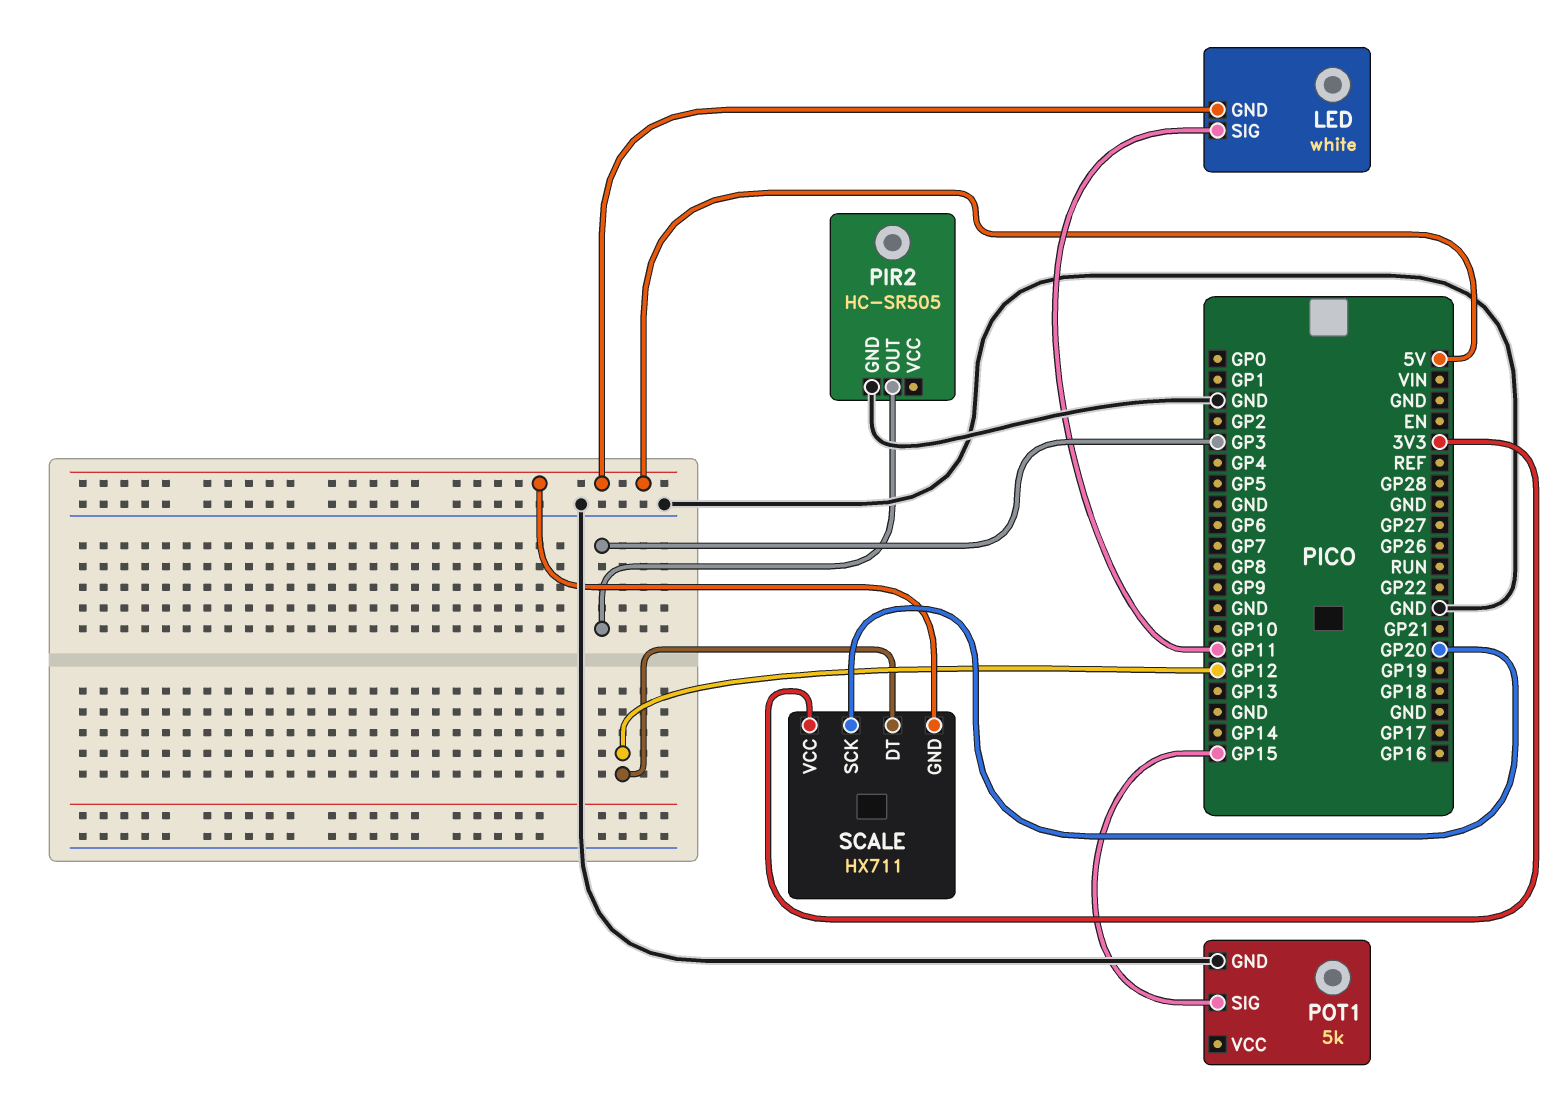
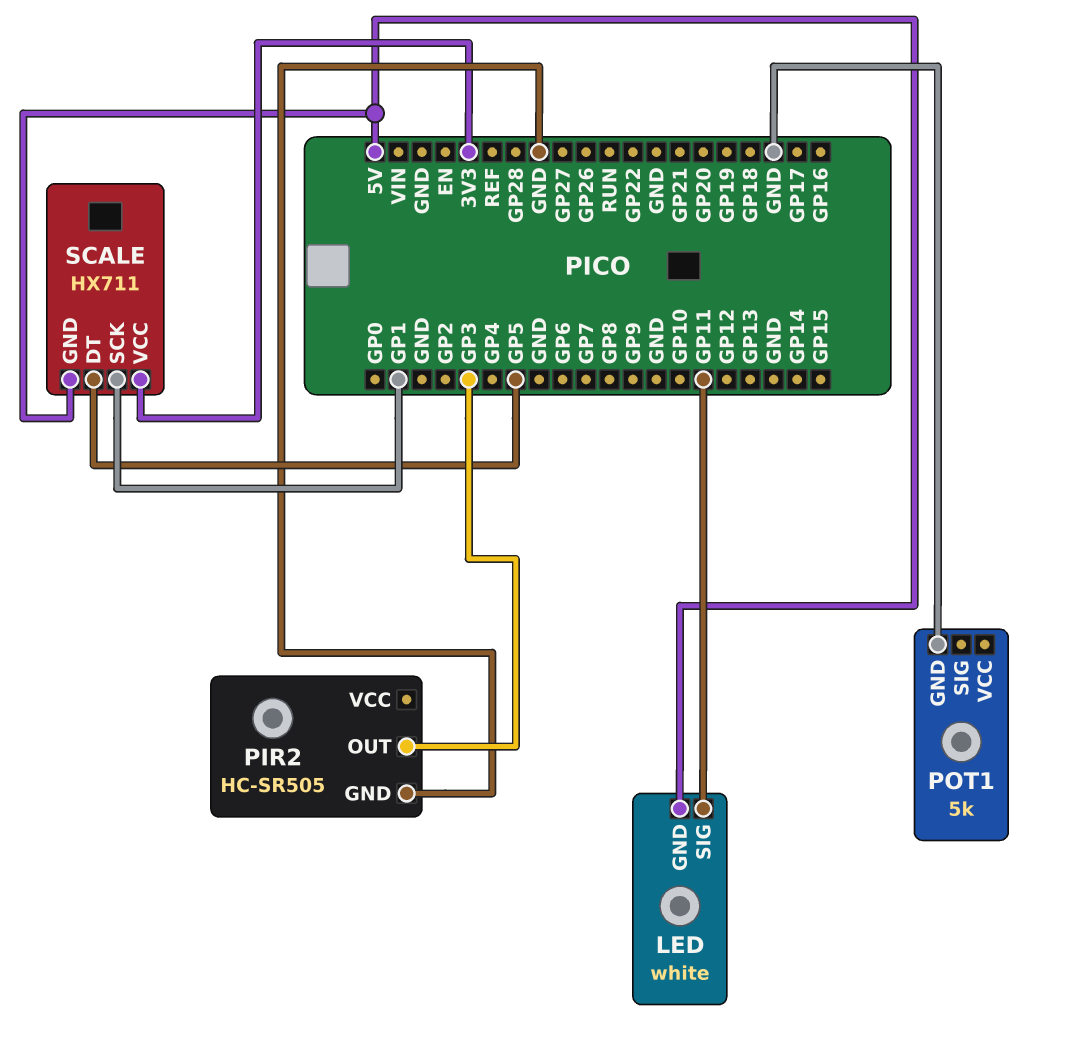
POT1 pin SIG: GP15 -> none
SCALE pin DT: GP12 -> GP5
SCALE pin SCK: GP20 -> GP1

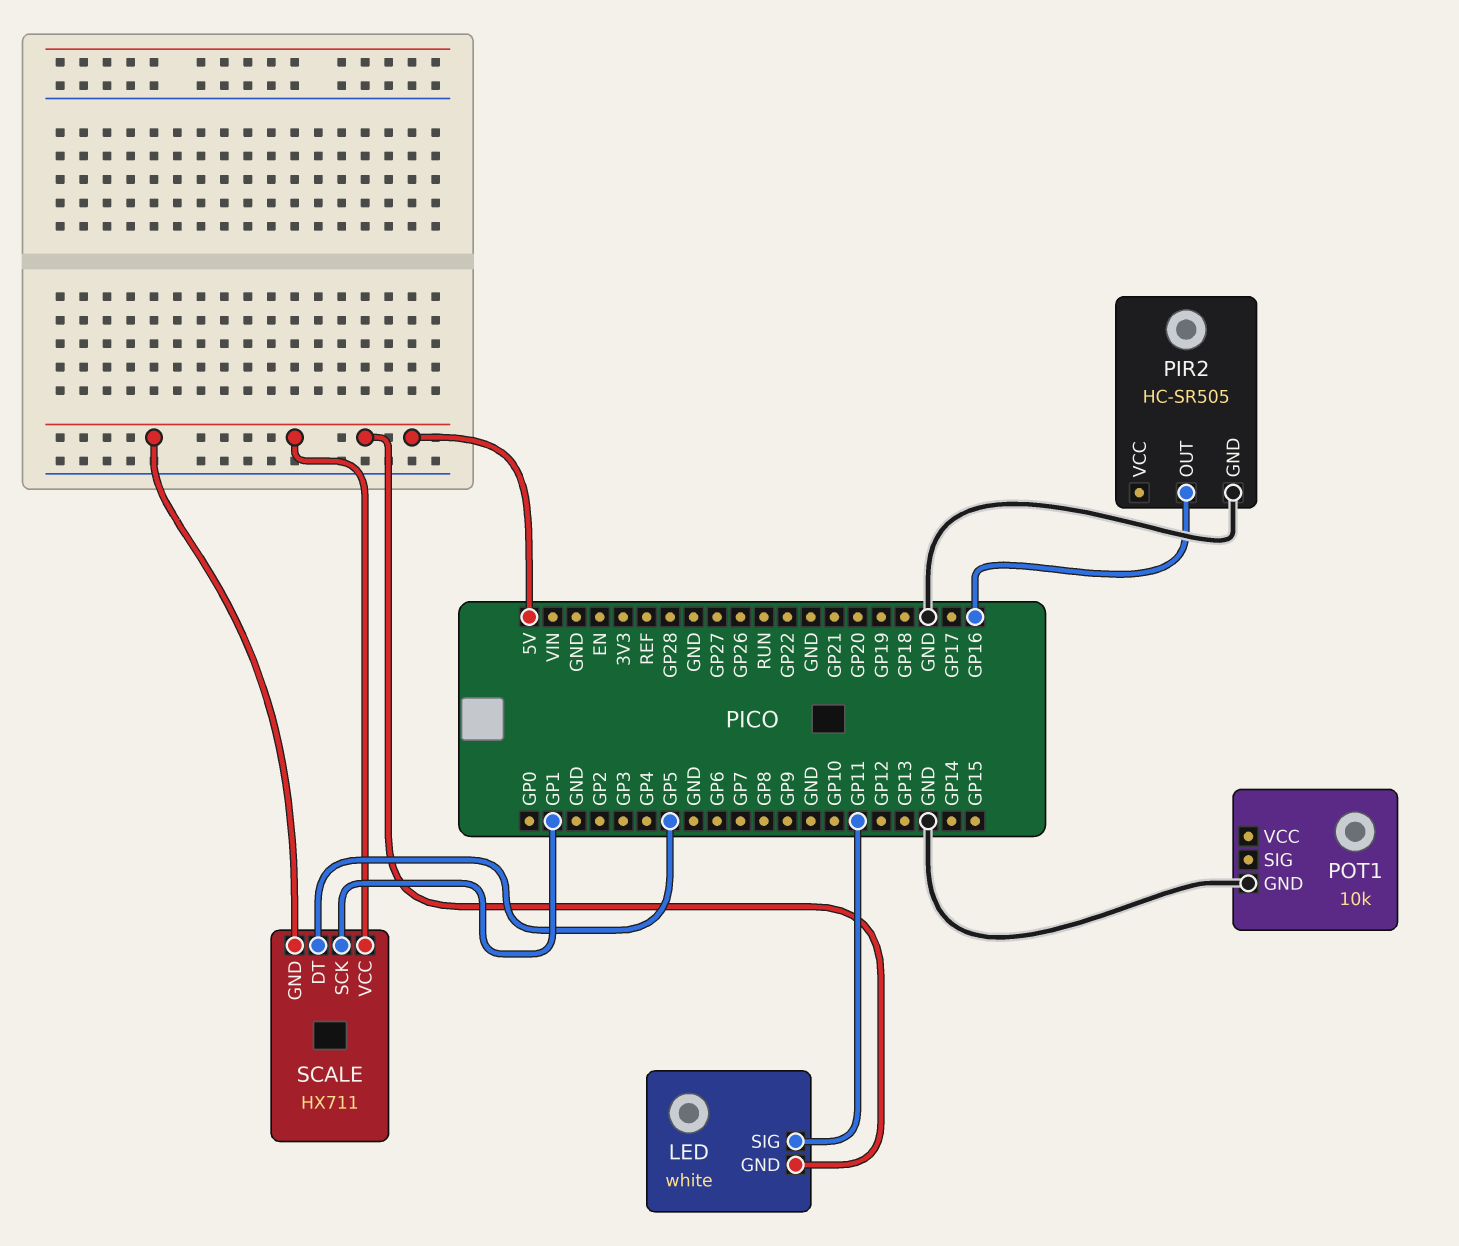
PIR2 pin OUT: GP3 -> GP16
POT1: 5k -> 10k
SCALE pin VCC: 3V3 -> 5V

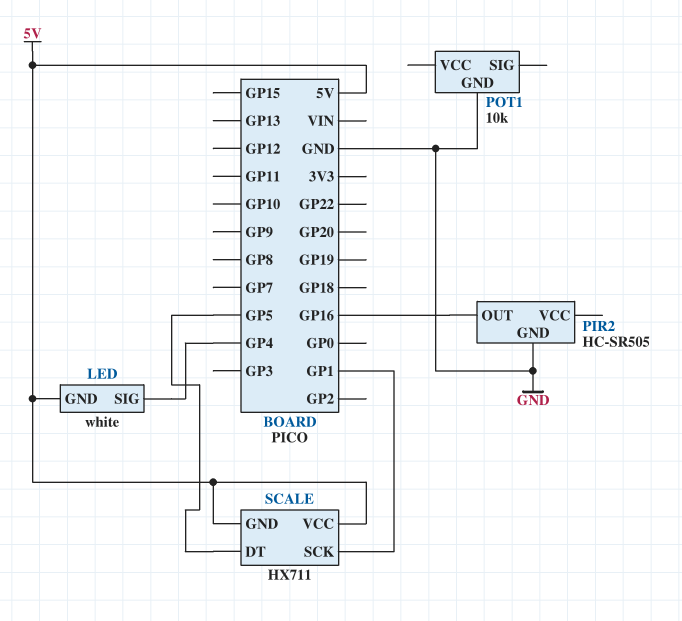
LED pin SIG: GP11 -> GP4

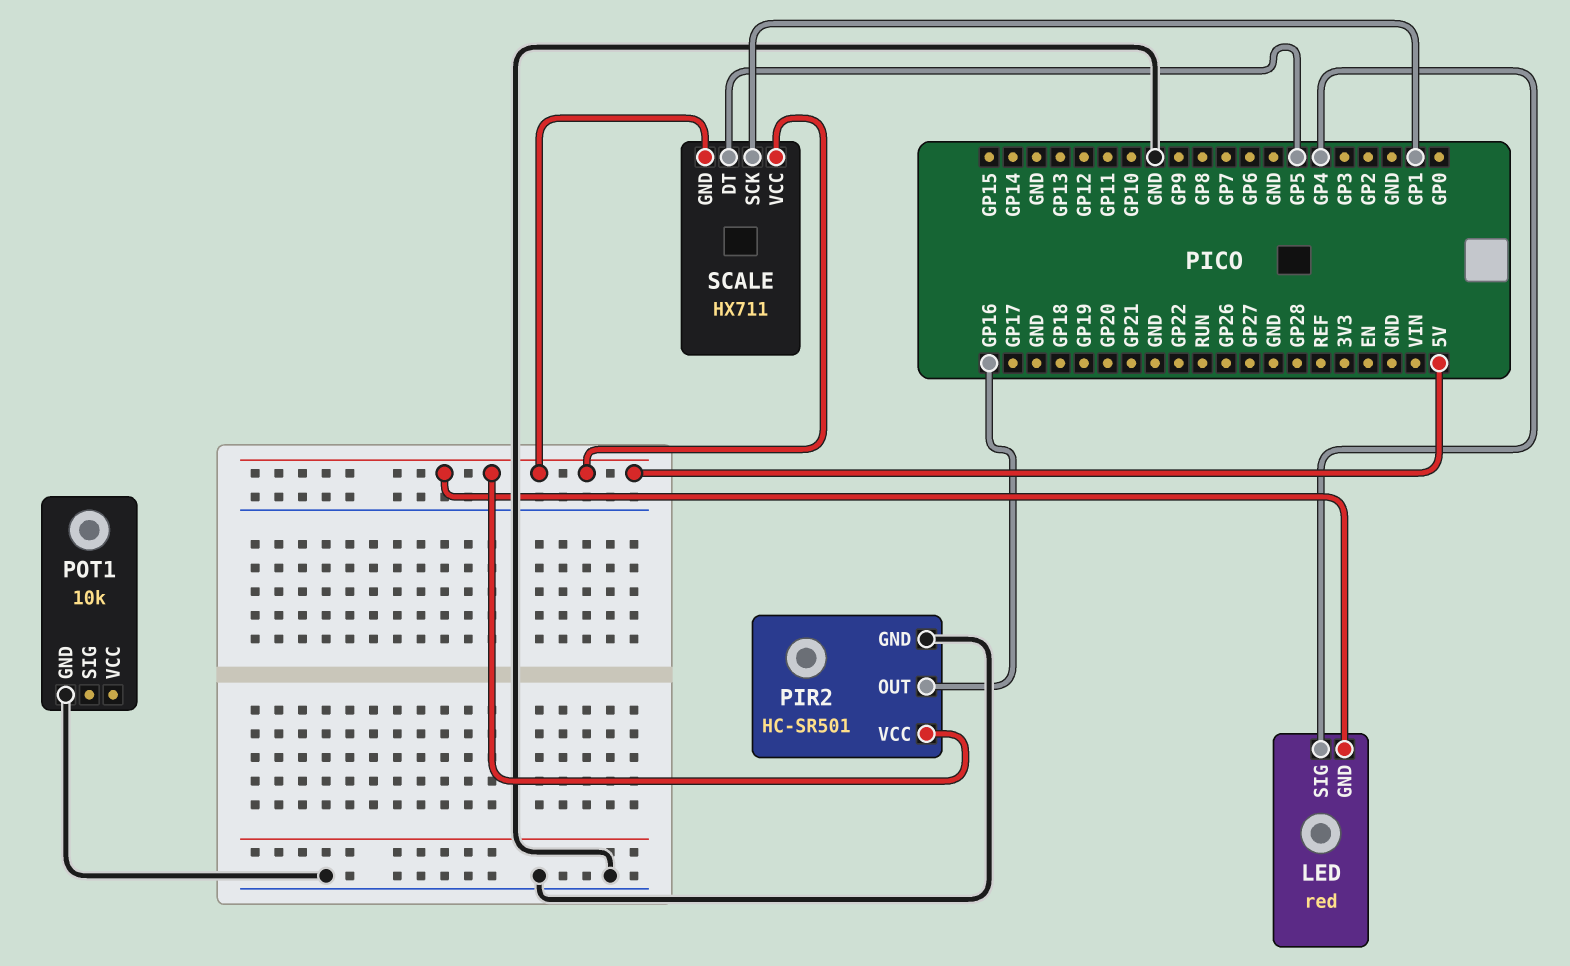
LED: white -> red
PIR2: HC-SR505 -> HC-SR501
PIR2 pin VCC: none -> 5V

